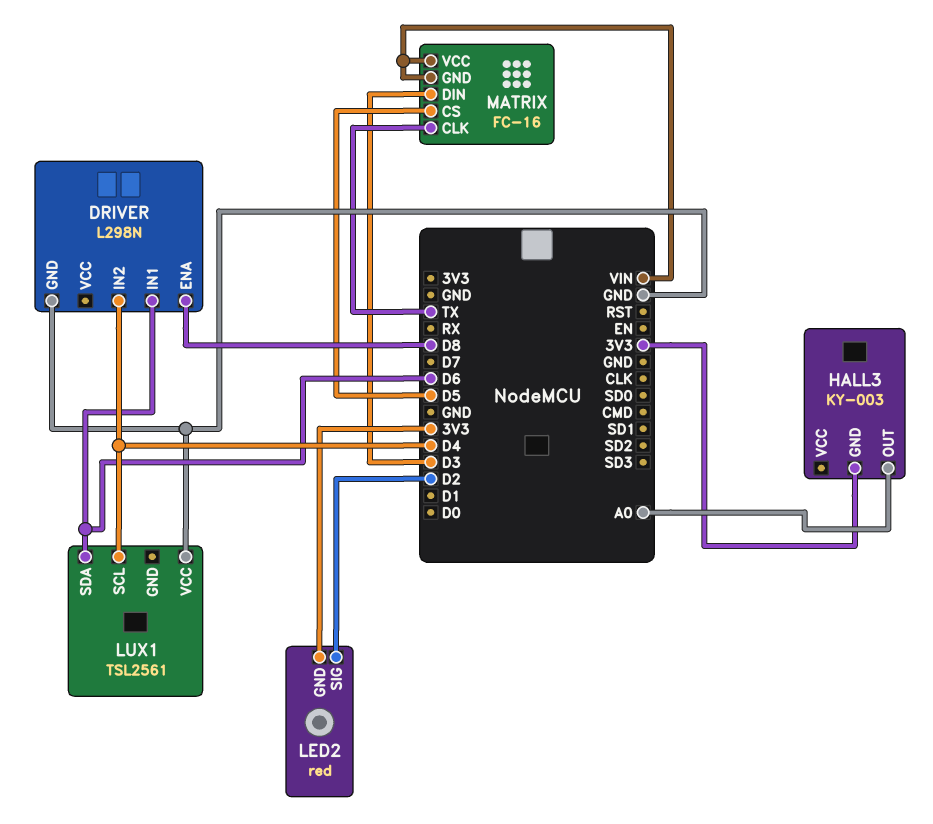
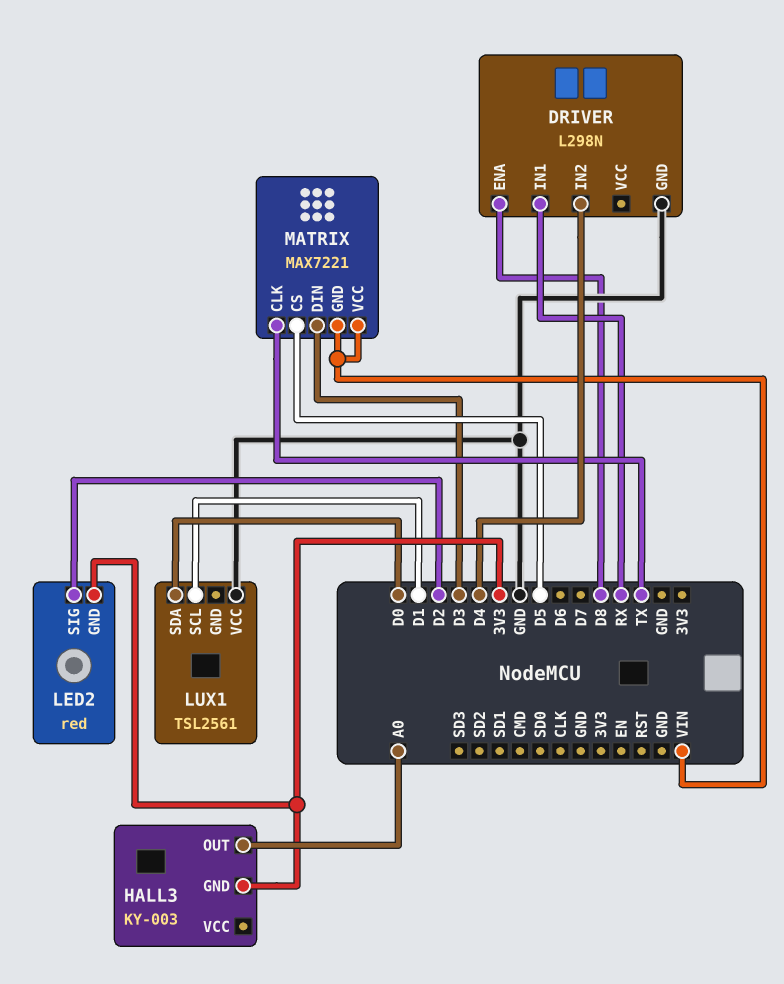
DRIVER pin IN1: D6 -> RX
LUX1 pin SCL: D4 -> D1
LUX1 pin SDA: D6 -> D0
MATRIX: FC-16 -> MAX7221

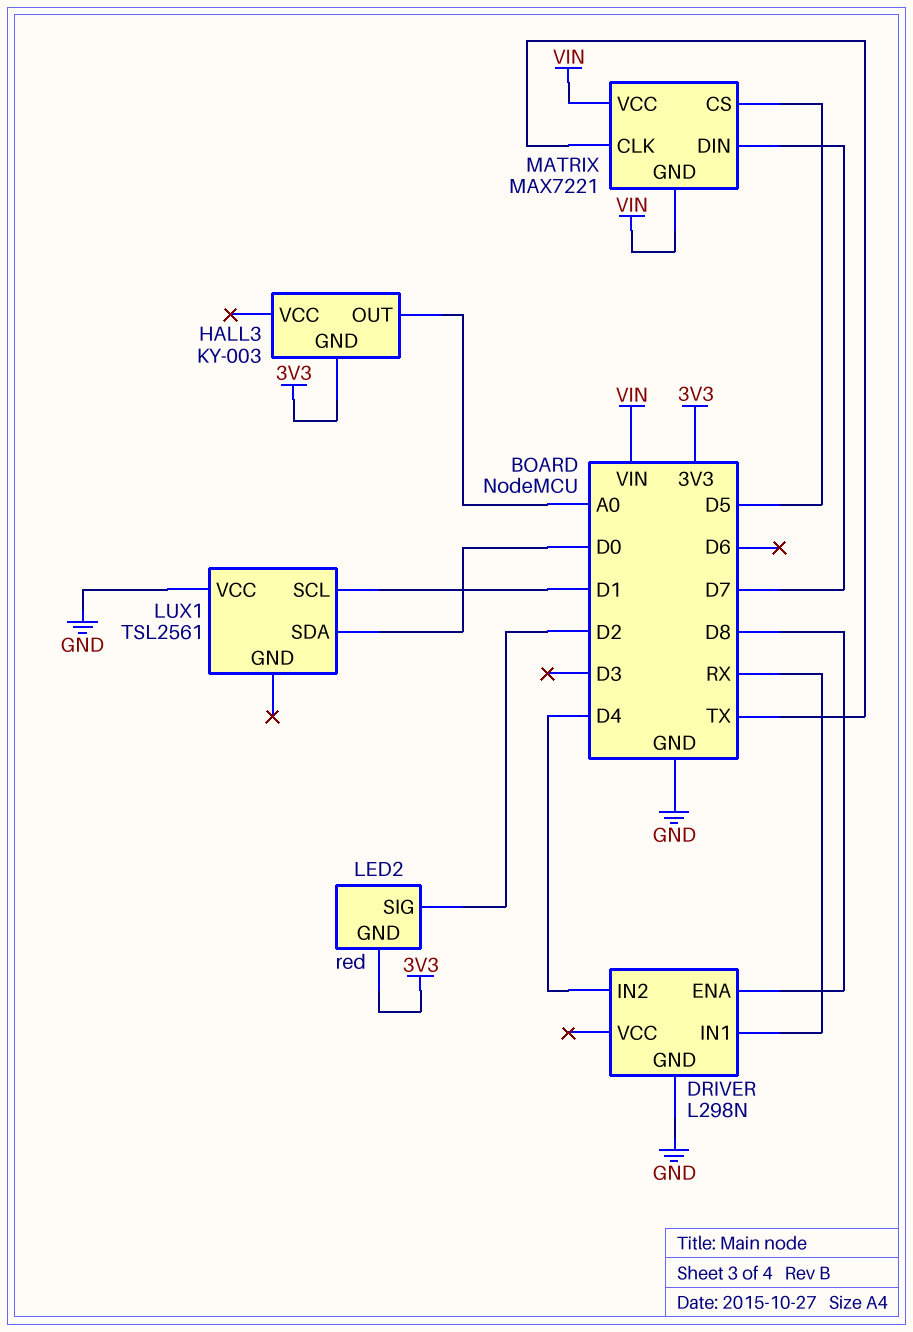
MATRIX pin DIN: D3 -> D7

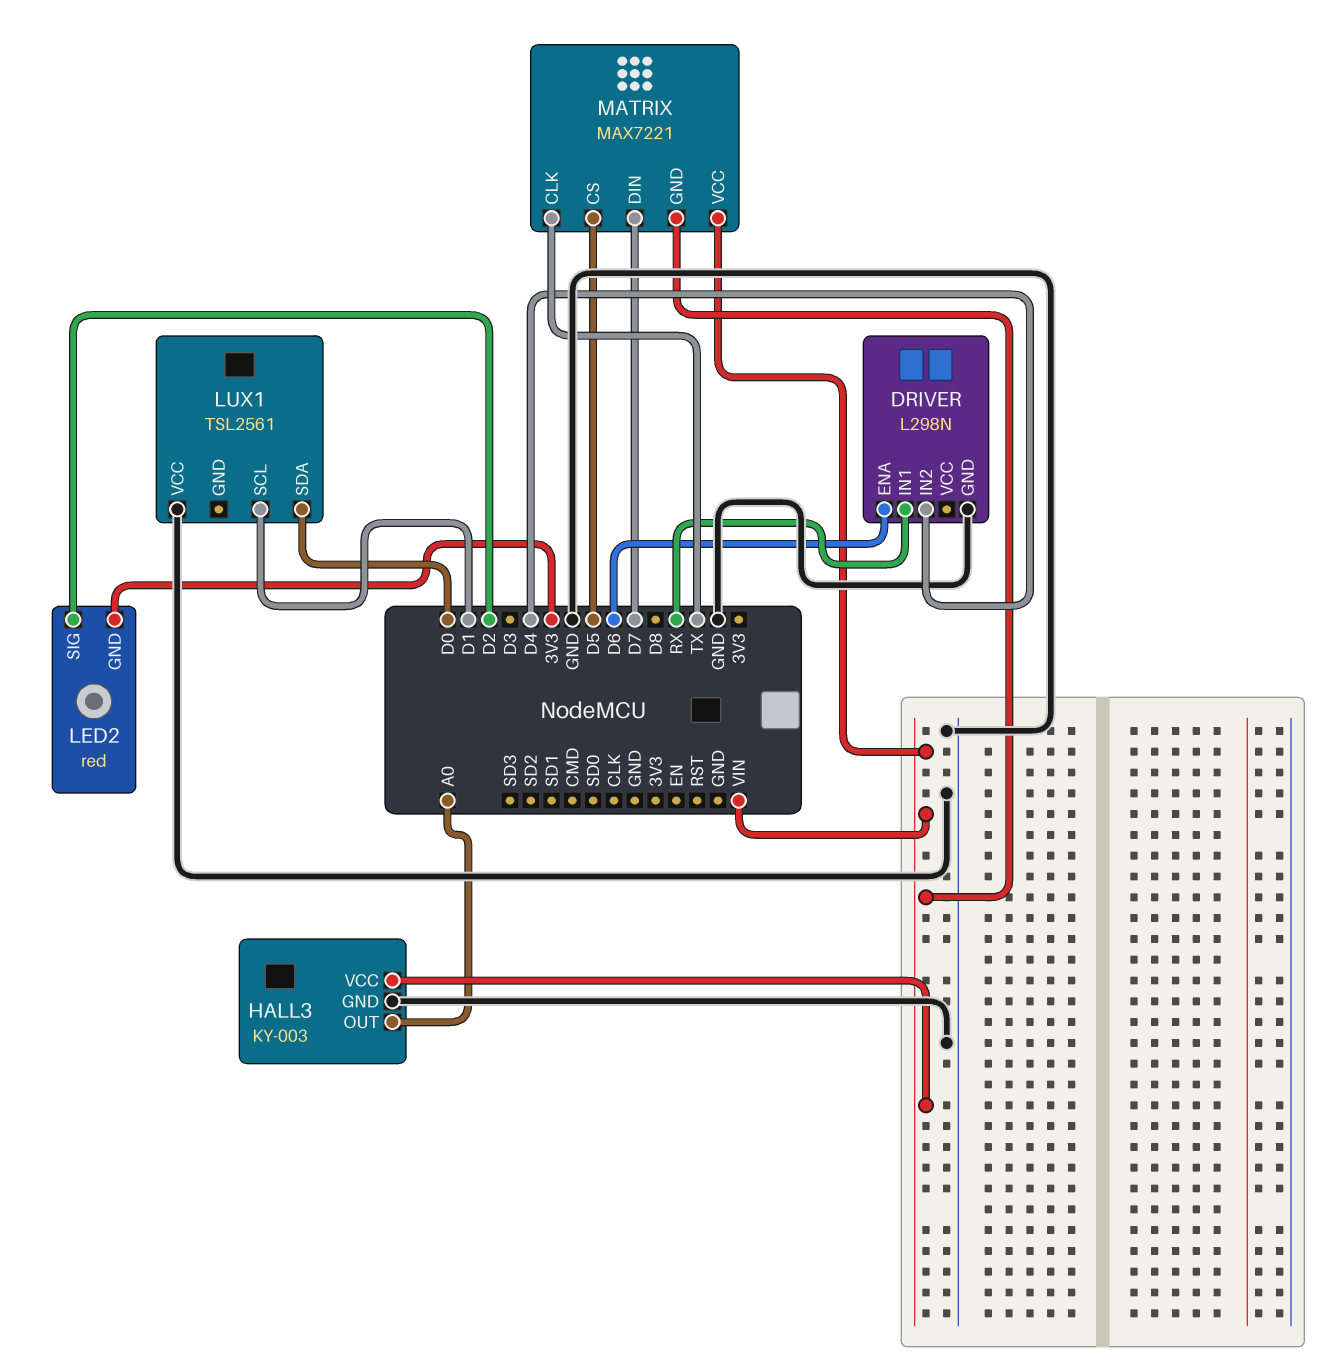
DRIVER pin ENA: D8 -> D6
HALL3 pin GND: 3V3 -> GND
HALL3 pin VCC: none -> VIN

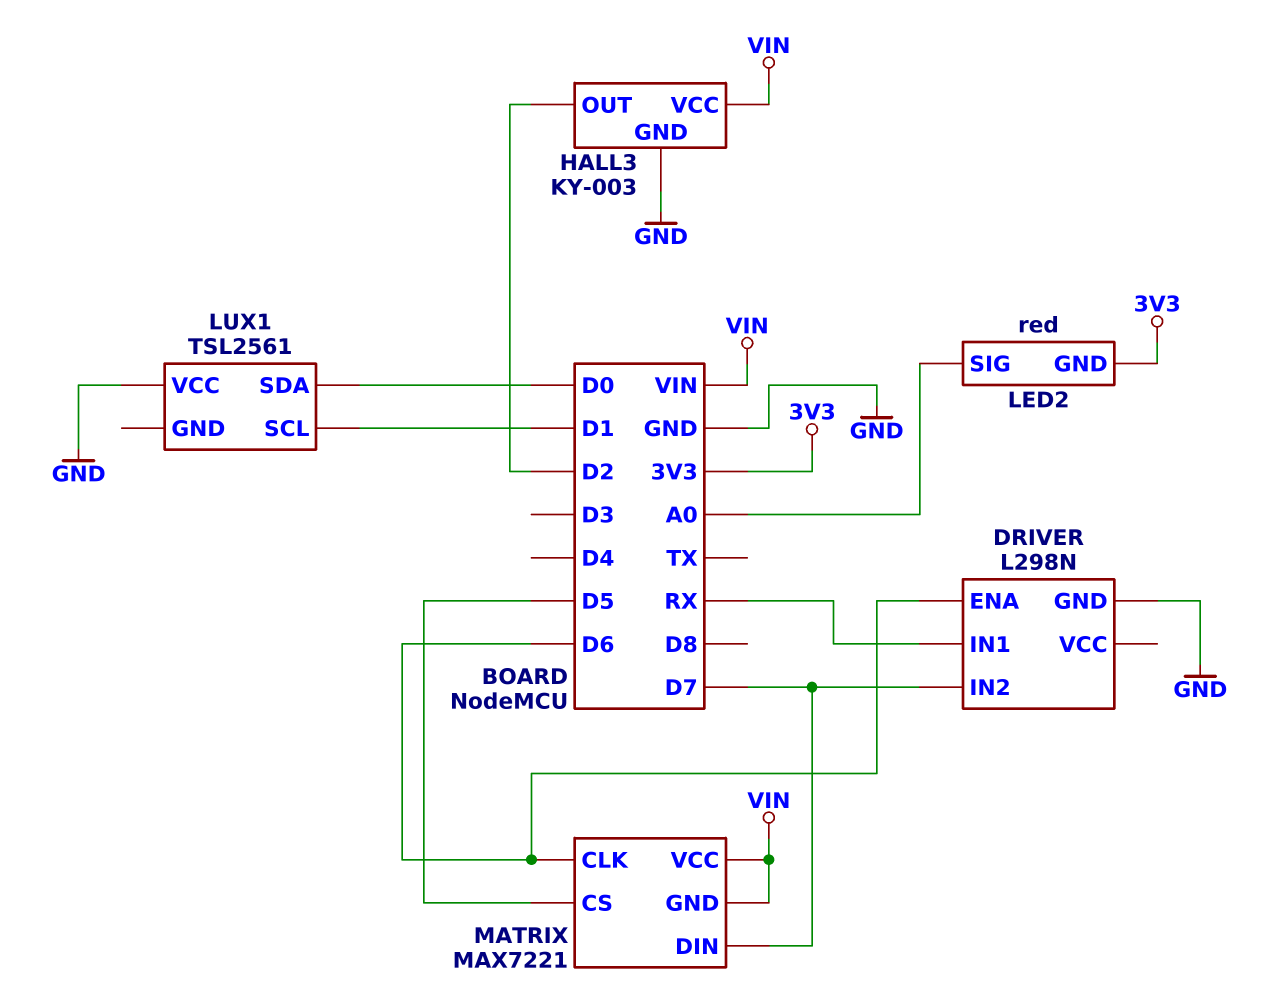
DRIVER pin IN2: D4 -> D7
HALL3 pin OUT: A0 -> D2
LED2 pin SIG: D2 -> A0
MATRIX pin CLK: TX -> D6

